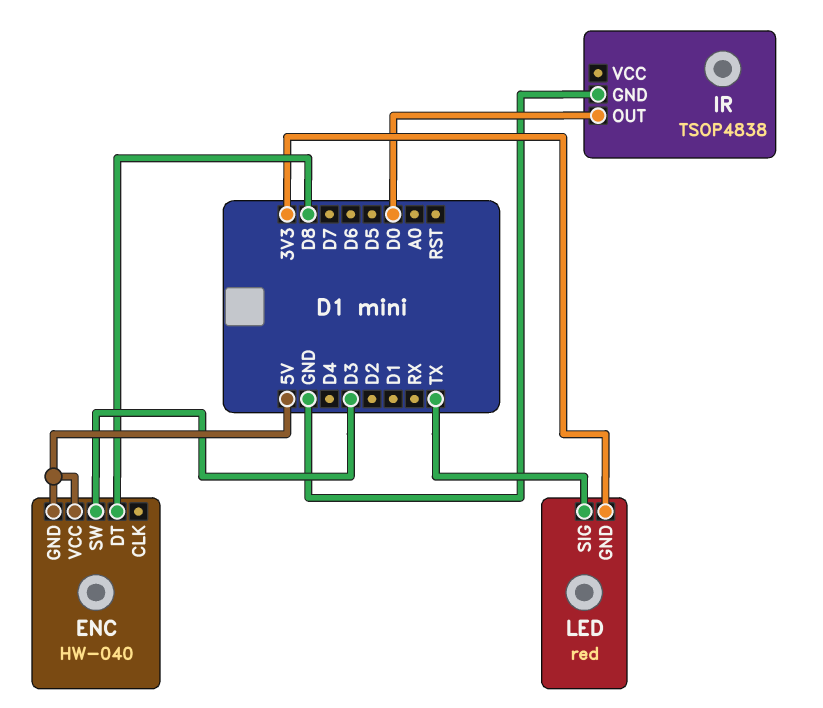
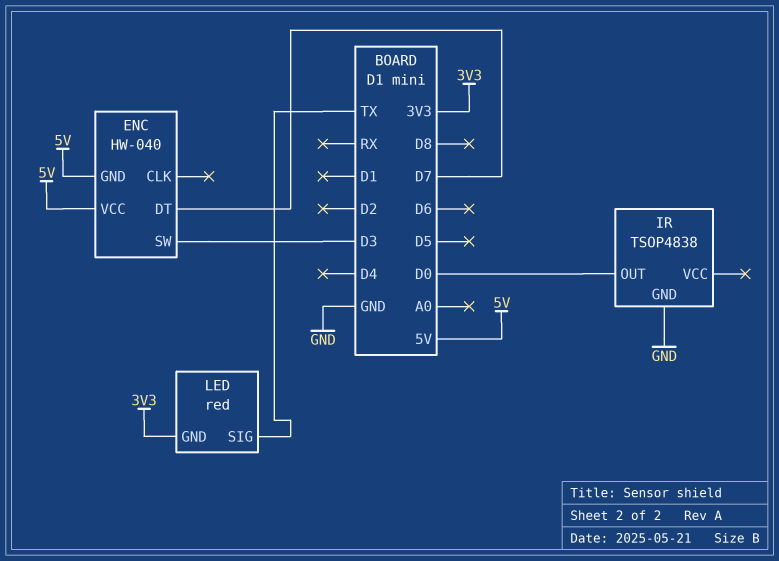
ENC pin DT: D8 -> D7

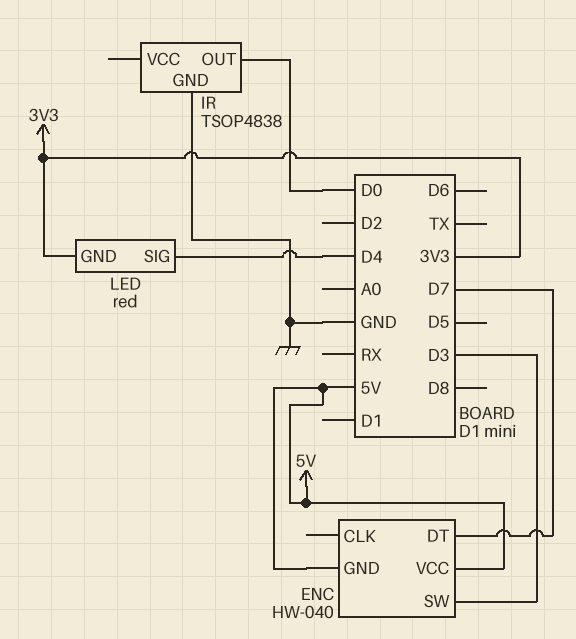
LED pin SIG: TX -> D4

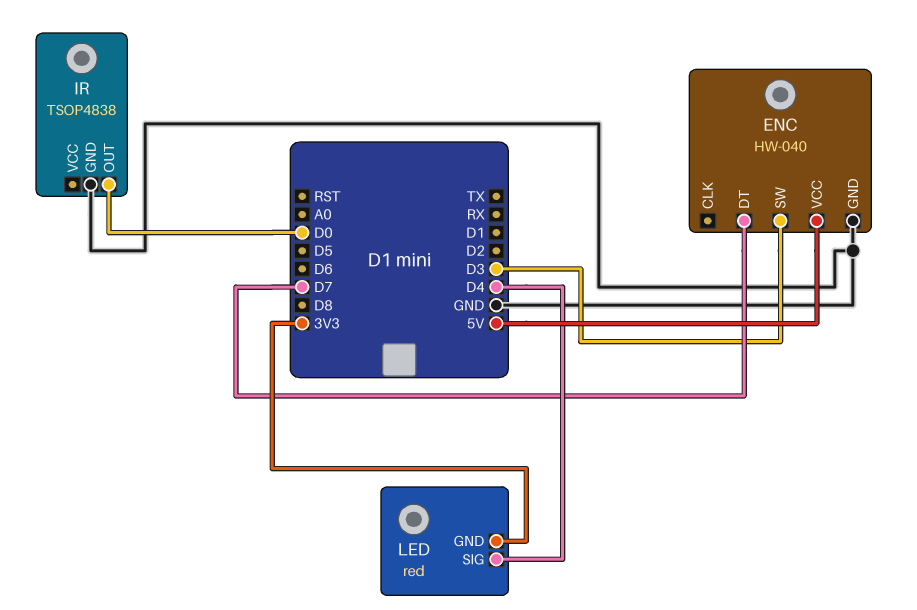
ENC pin GND: 5V -> GND

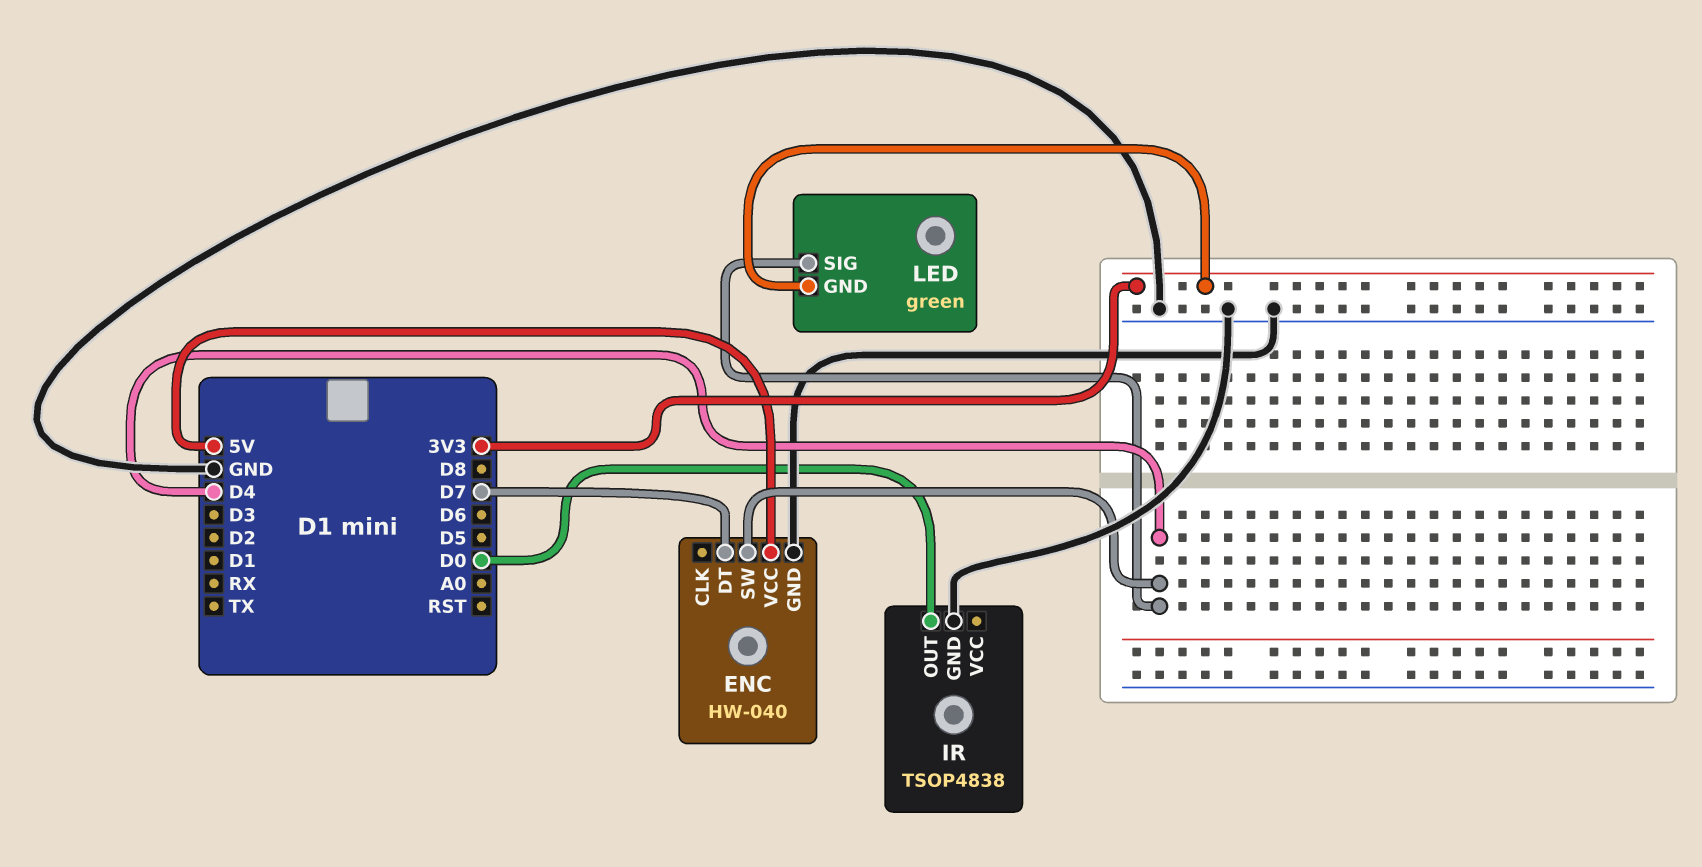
ENC pin SW: D3 -> D4
LED: red -> green

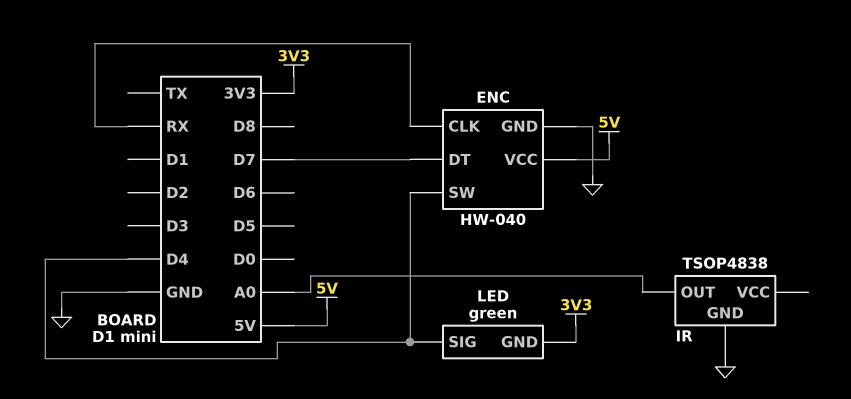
ENC pin CLK: none -> RX
IR pin OUT: D0 -> A0

